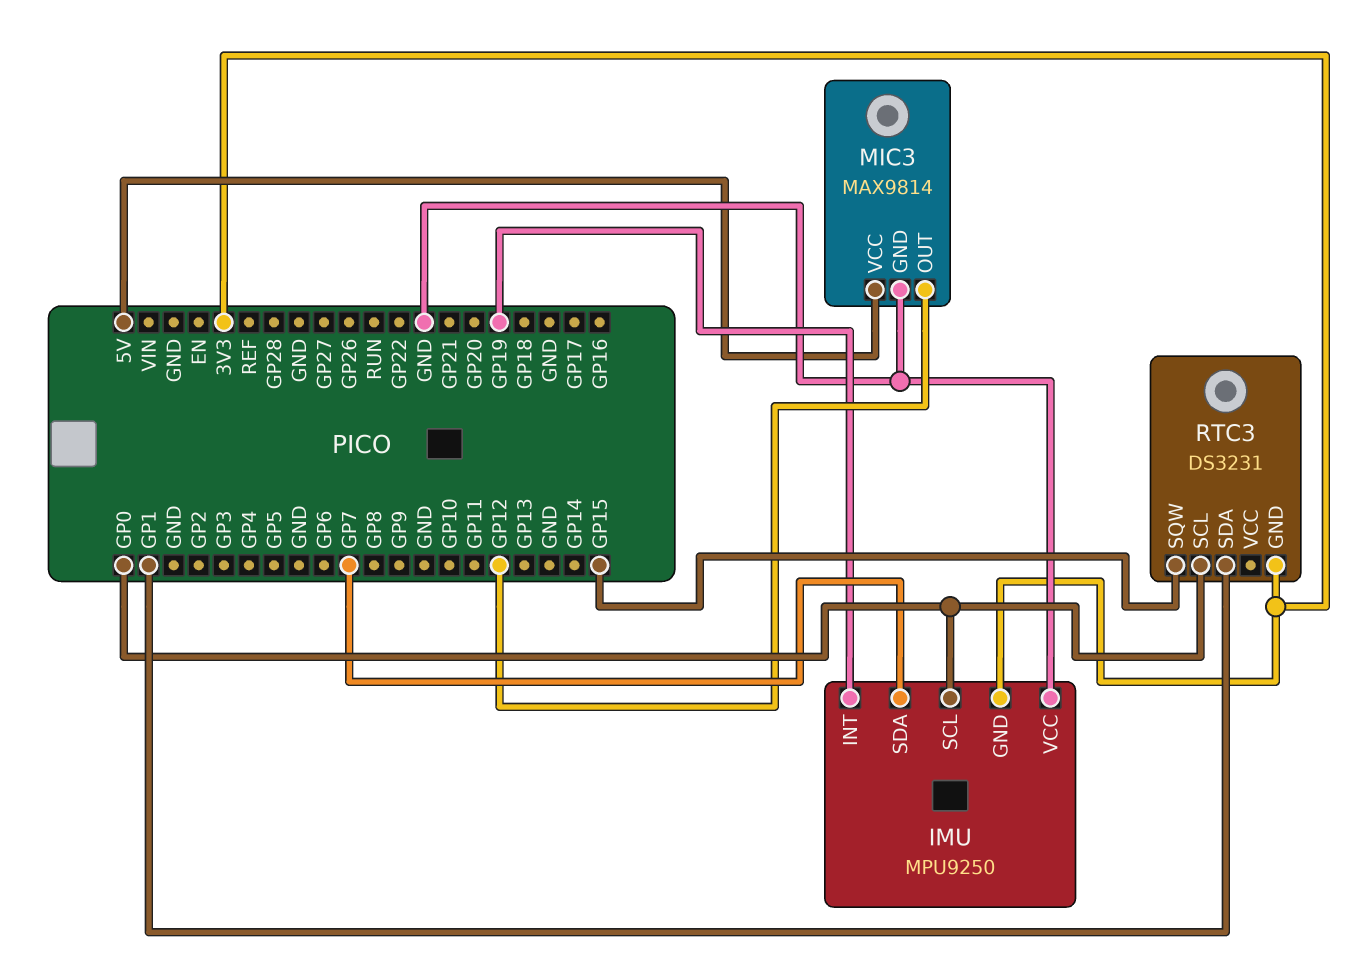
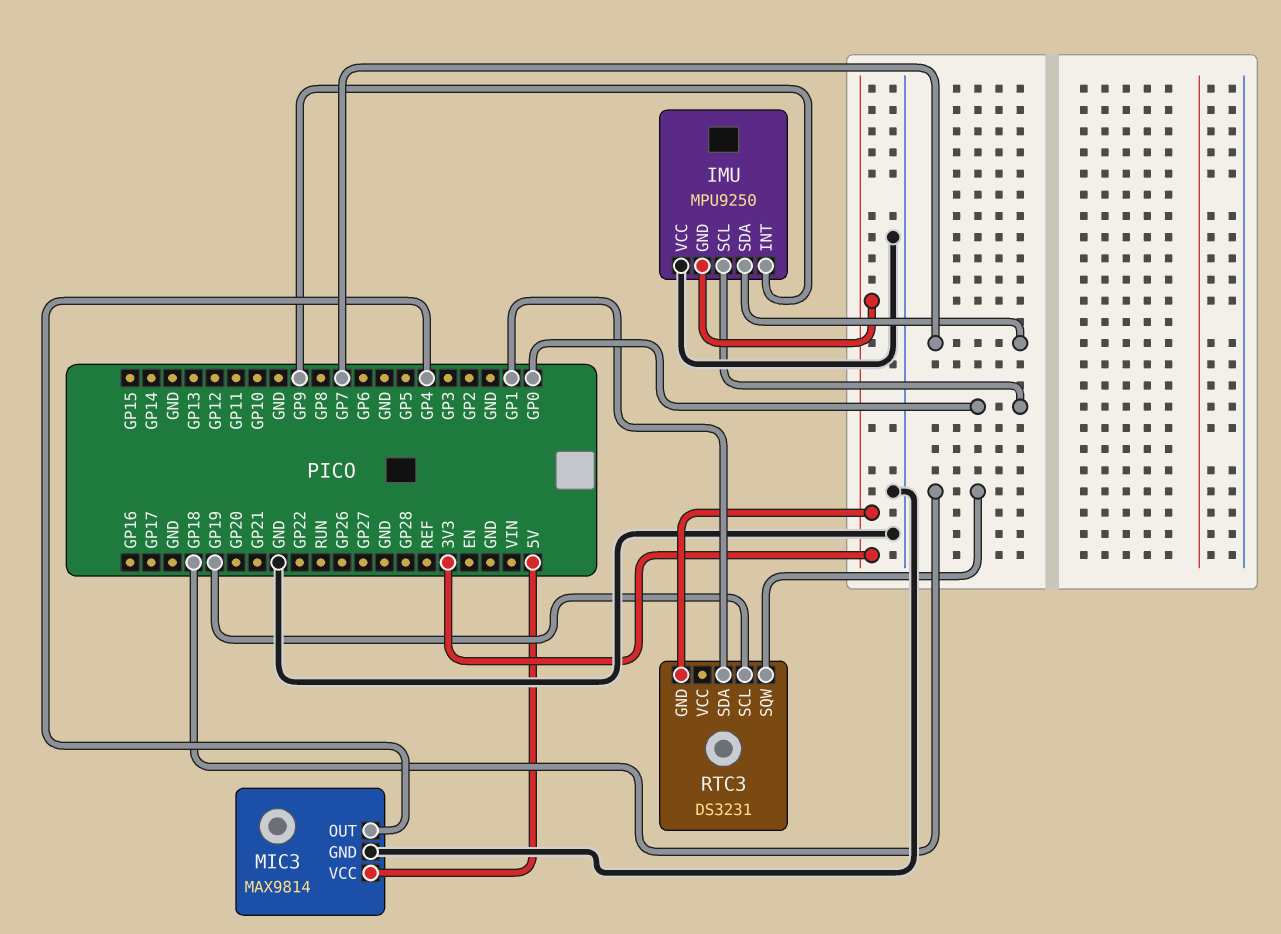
IMU pin INT: GP19 -> GP9
MIC3 pin OUT: GP12 -> GP4
RTC3 pin SCL: GP0 -> GP19
RTC3 pin SQW: GP15 -> GP18

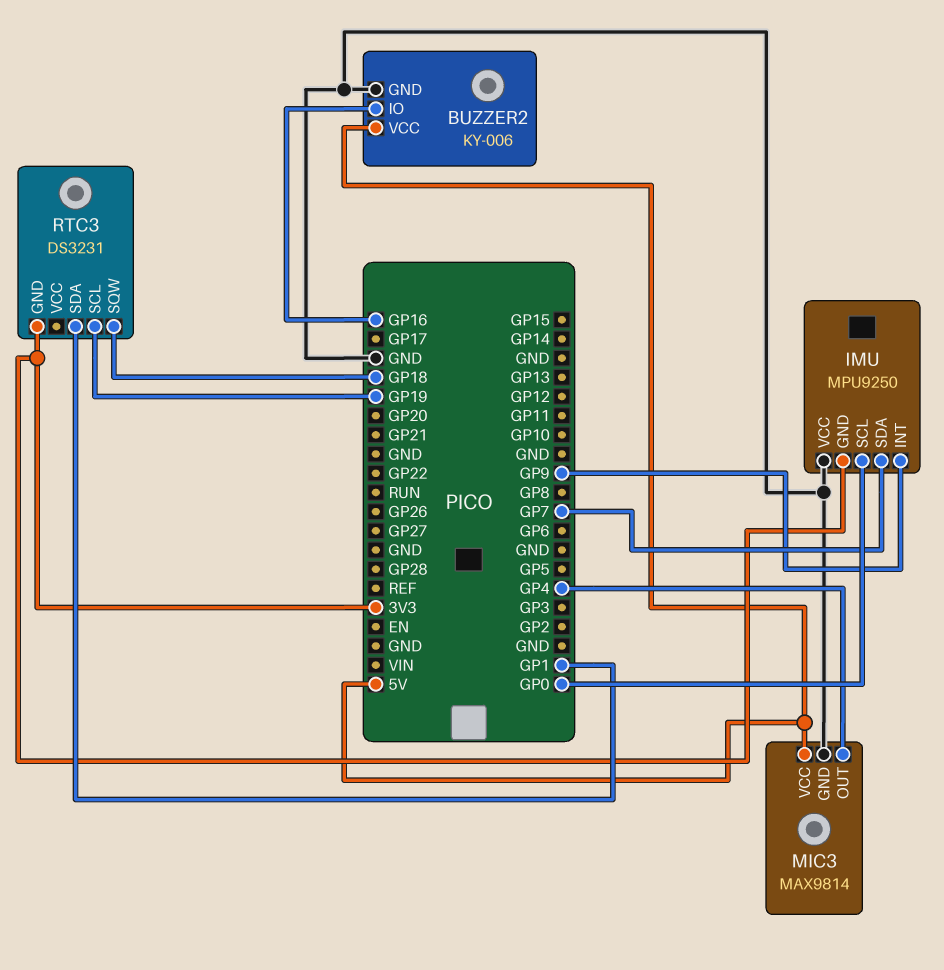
BUZZER2: none -> KY-006
BUZZER2 pin GND: none -> GND
BUZZER2 pin IO: none -> GP16
BUZZER2 pin VCC: none -> 5V

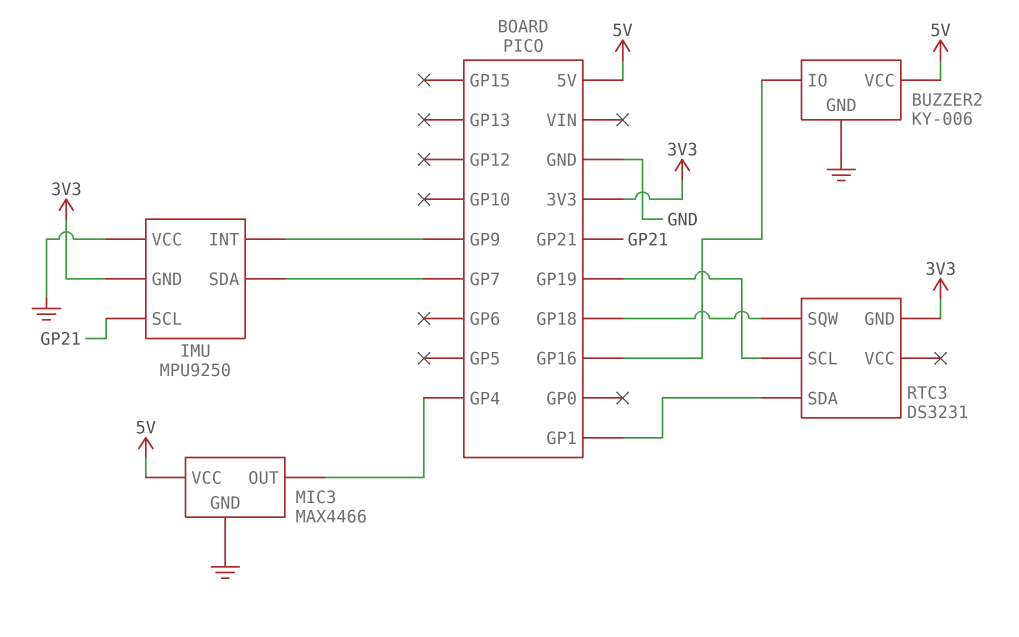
IMU pin SCL: GP0 -> GP21
MIC3: MAX9814 -> MAX4466

